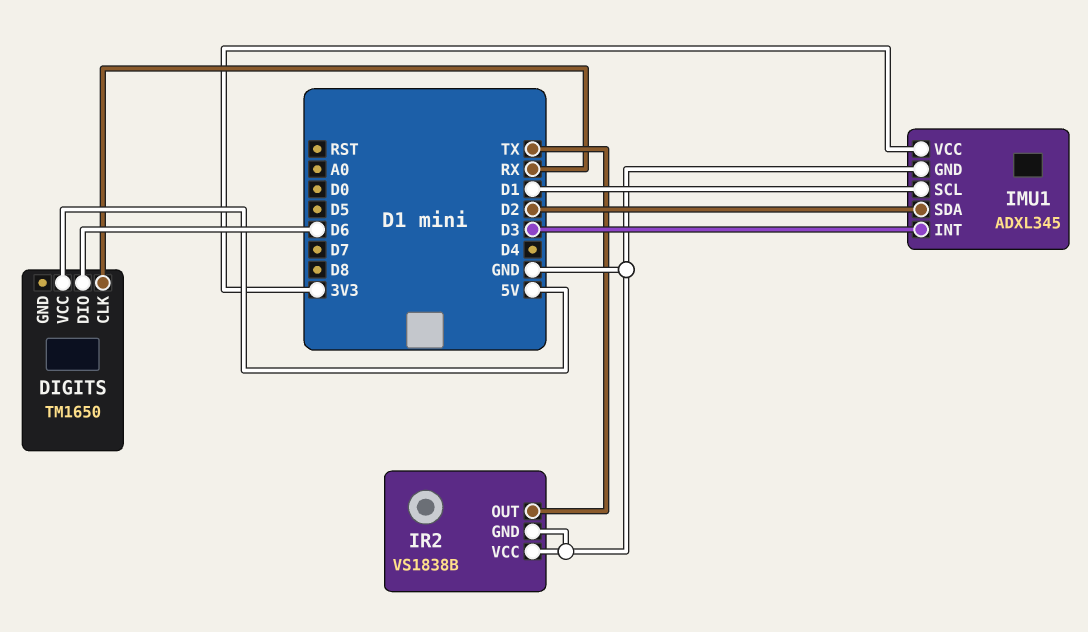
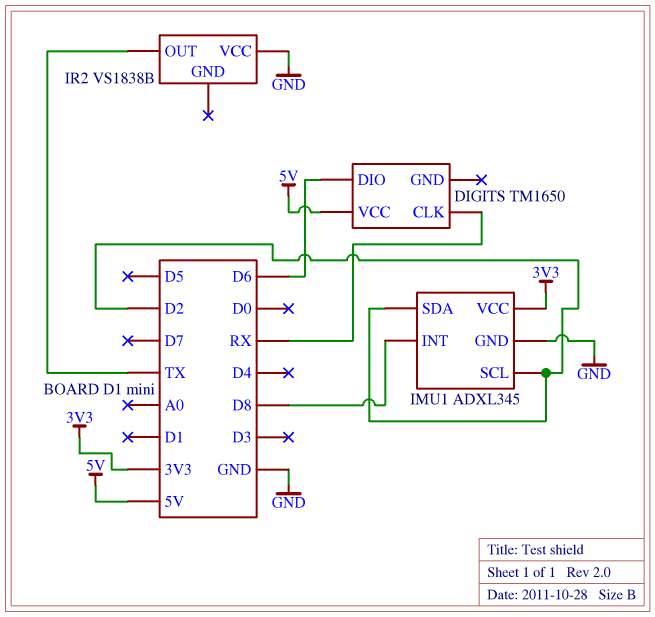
IMU1 pin INT: D3 -> D8
IMU1 pin SCL: D1 -> D2
IR2 pin GND: GND -> none

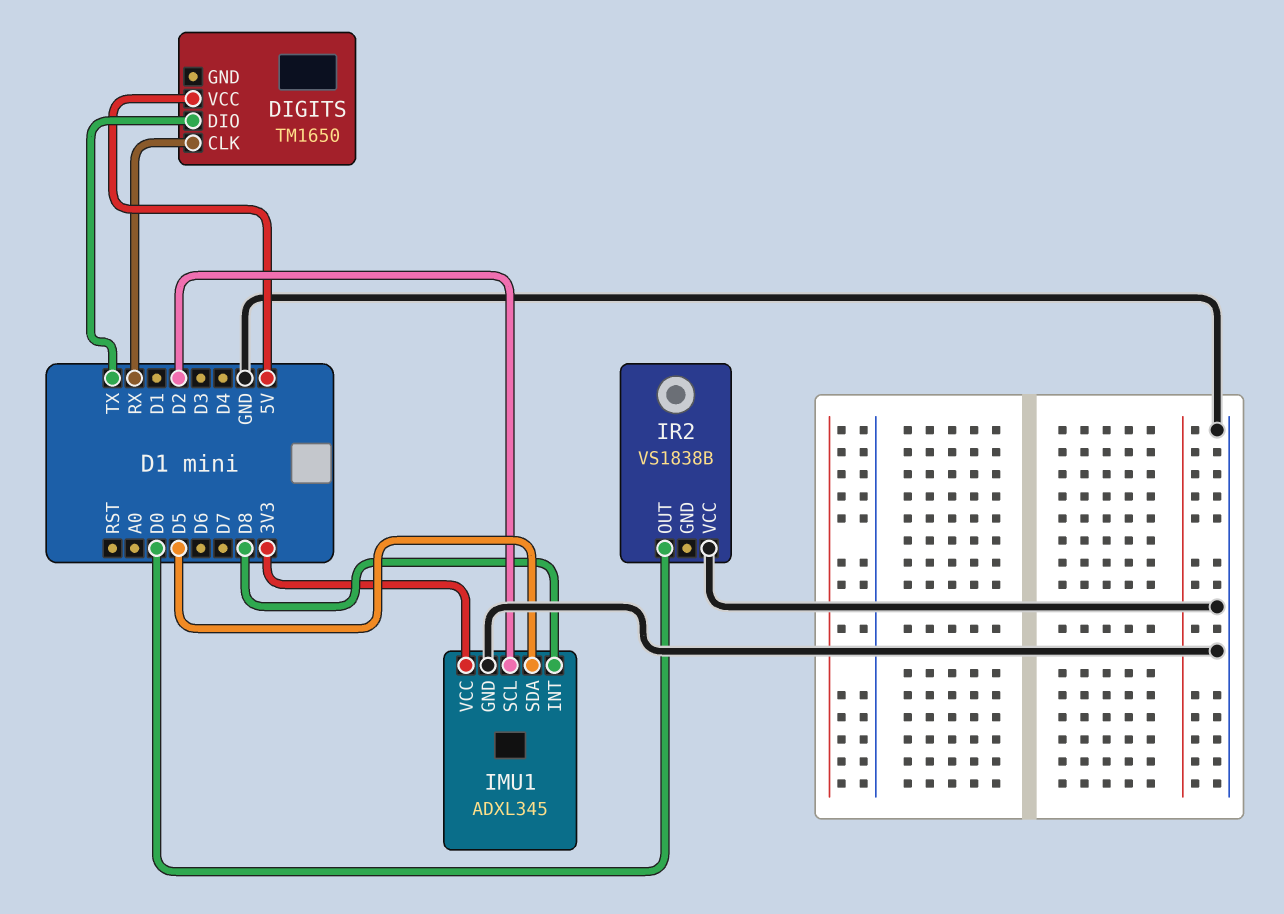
DIGITS pin DIO: D6 -> TX
IMU1 pin SDA: D2 -> D5
IR2 pin OUT: TX -> D0

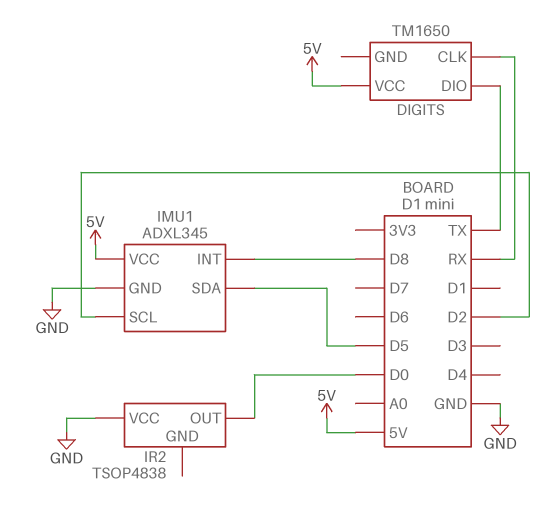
IMU1 pin VCC: 3V3 -> 5V
IR2: VS1838B -> TSOP4838

